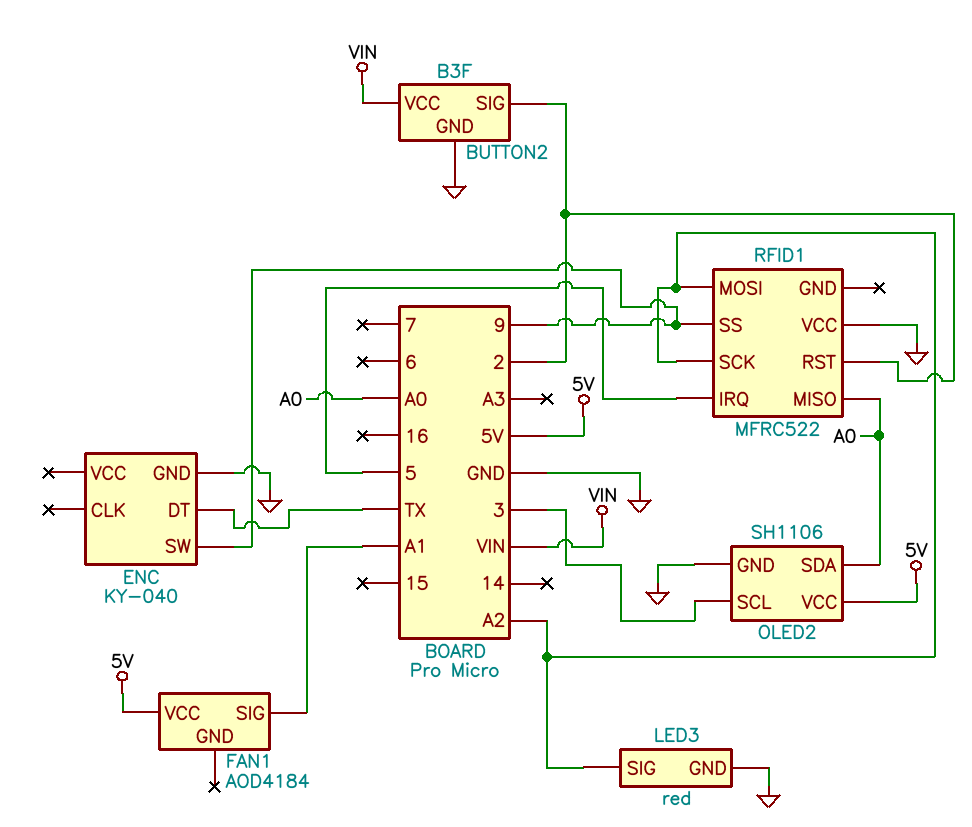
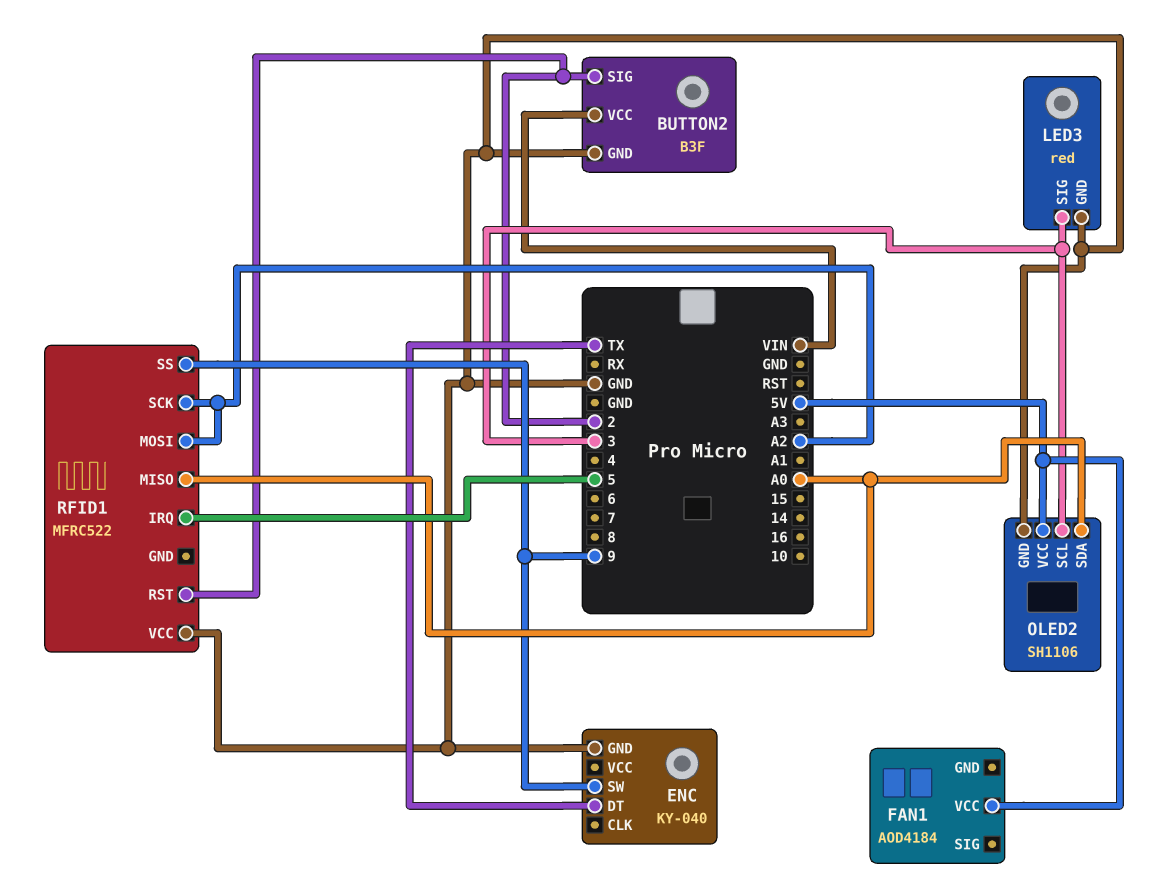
FAN1 pin SIG: A1 -> none
LED3 pin SIG: A2 -> 3

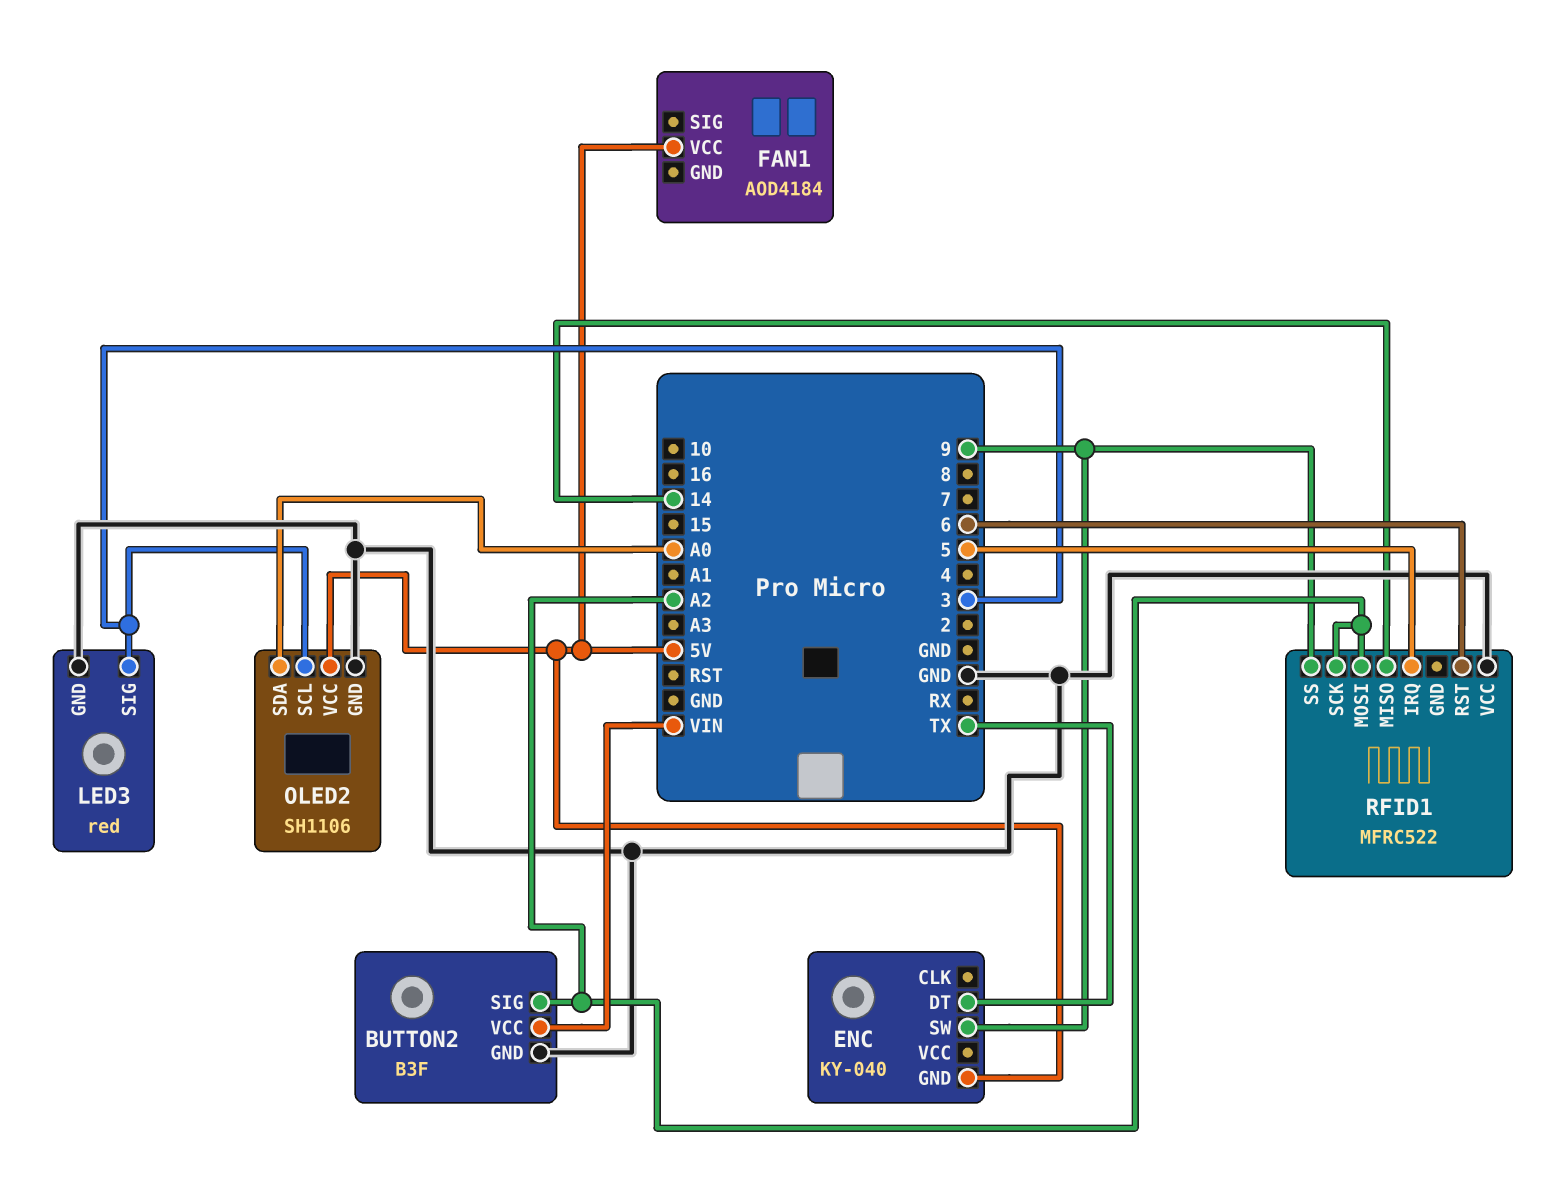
BUTTON2 pin SIG: 2 -> A2
ENC pin GND: GND -> 5V
RFID1 pin MISO: A0 -> 14
RFID1 pin RST: 2 -> 6

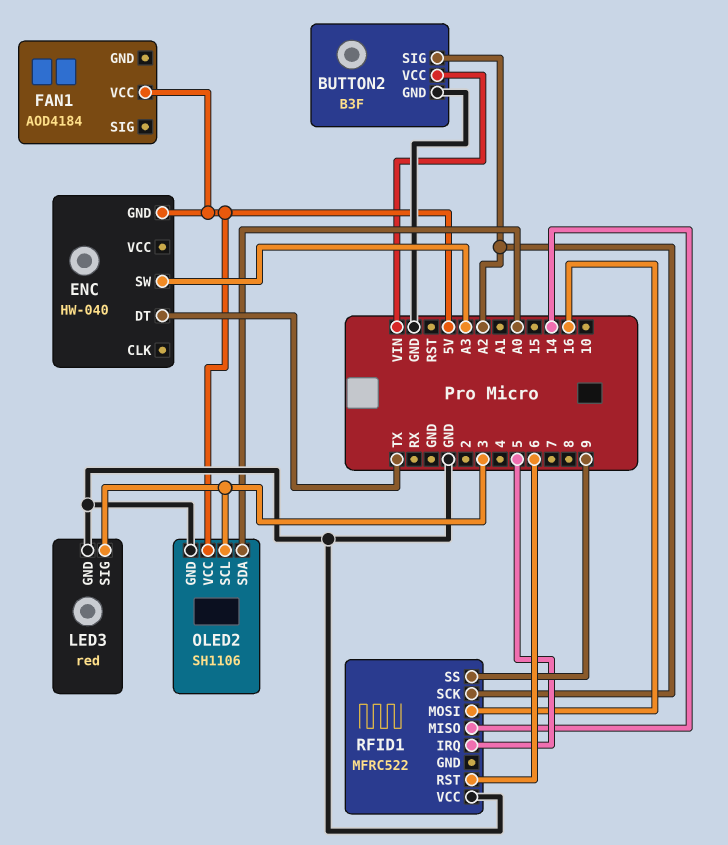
ENC: KY-040 -> HW-040
ENC pin SW: 9 -> A3
RFID1 pin MOSI: A2 -> 16

